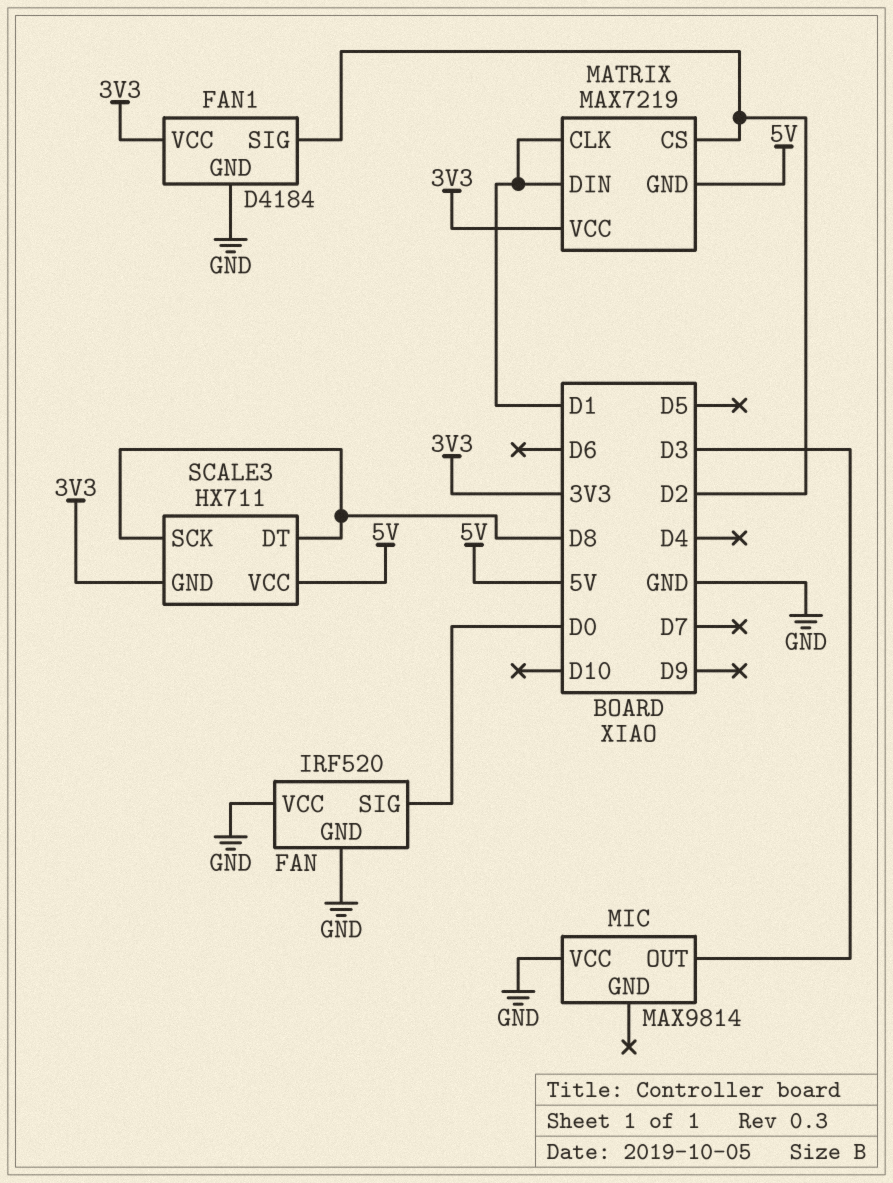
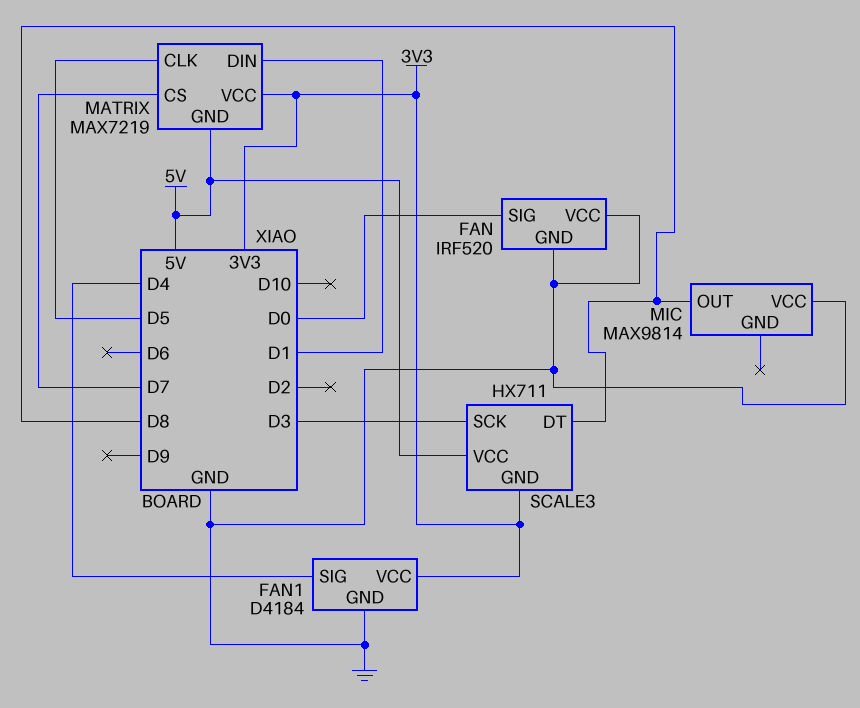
FAN1 pin SIG: D2 -> D4
MATRIX pin CLK: D1 -> D5
MATRIX pin CS: D2 -> D7
MIC pin OUT: D3 -> D8
SCALE3 pin SCK: D8 -> D3

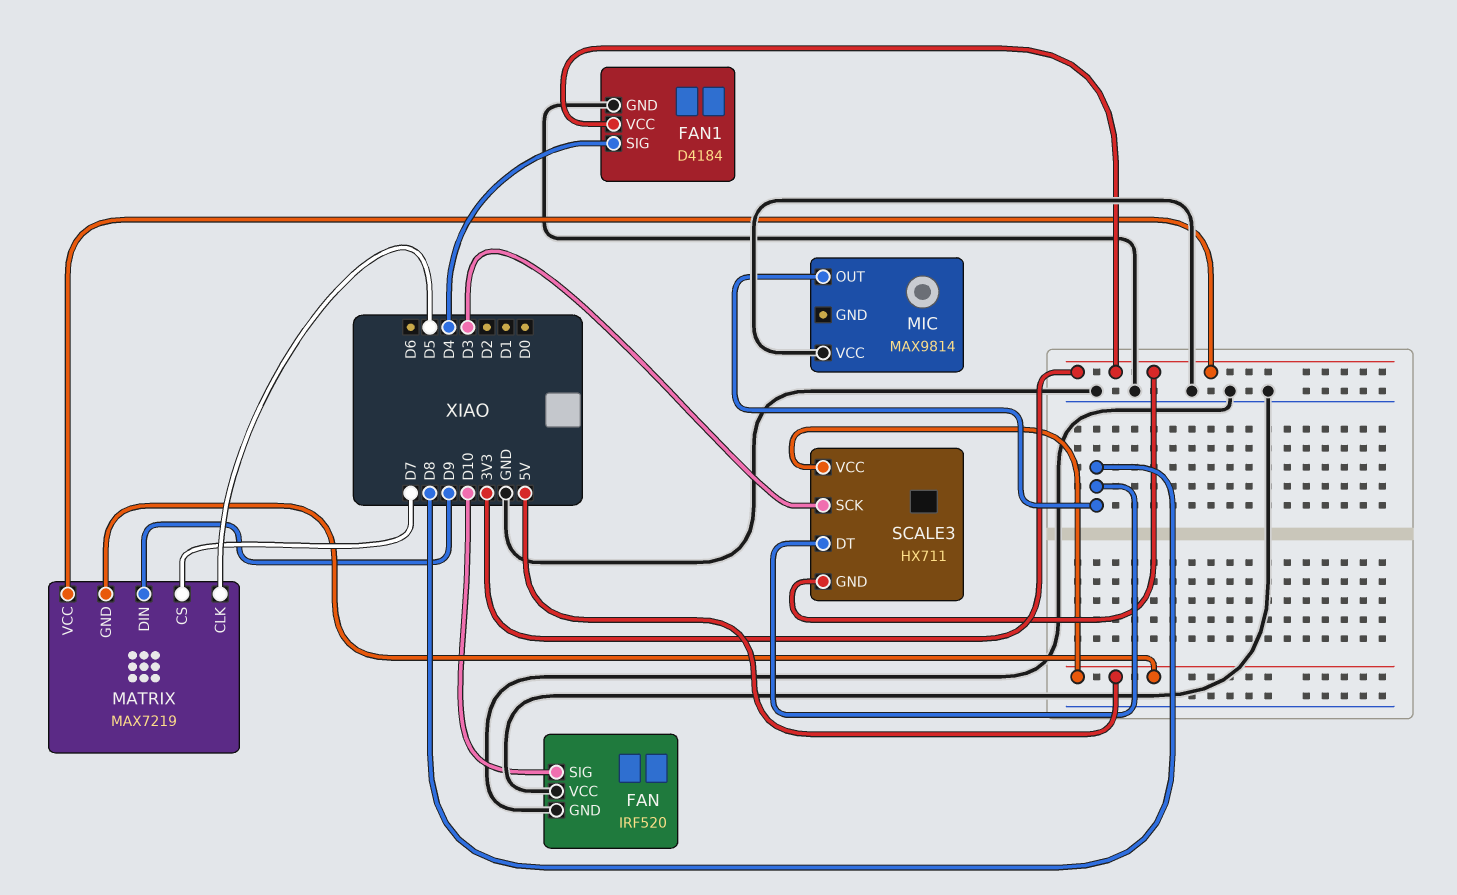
FAN pin SIG: D0 -> D10
MATRIX pin DIN: D1 -> D9

